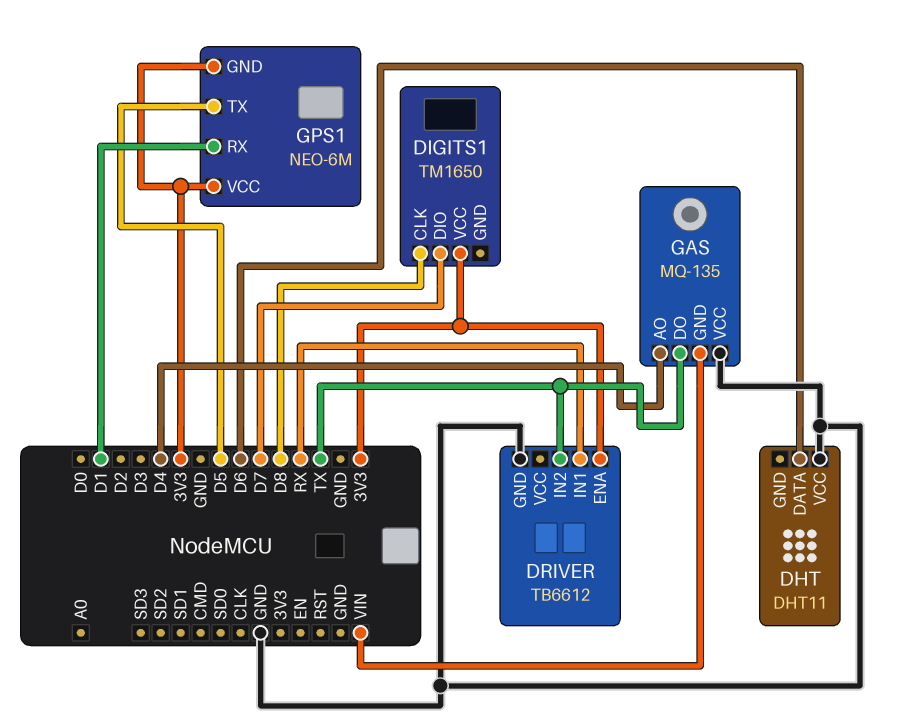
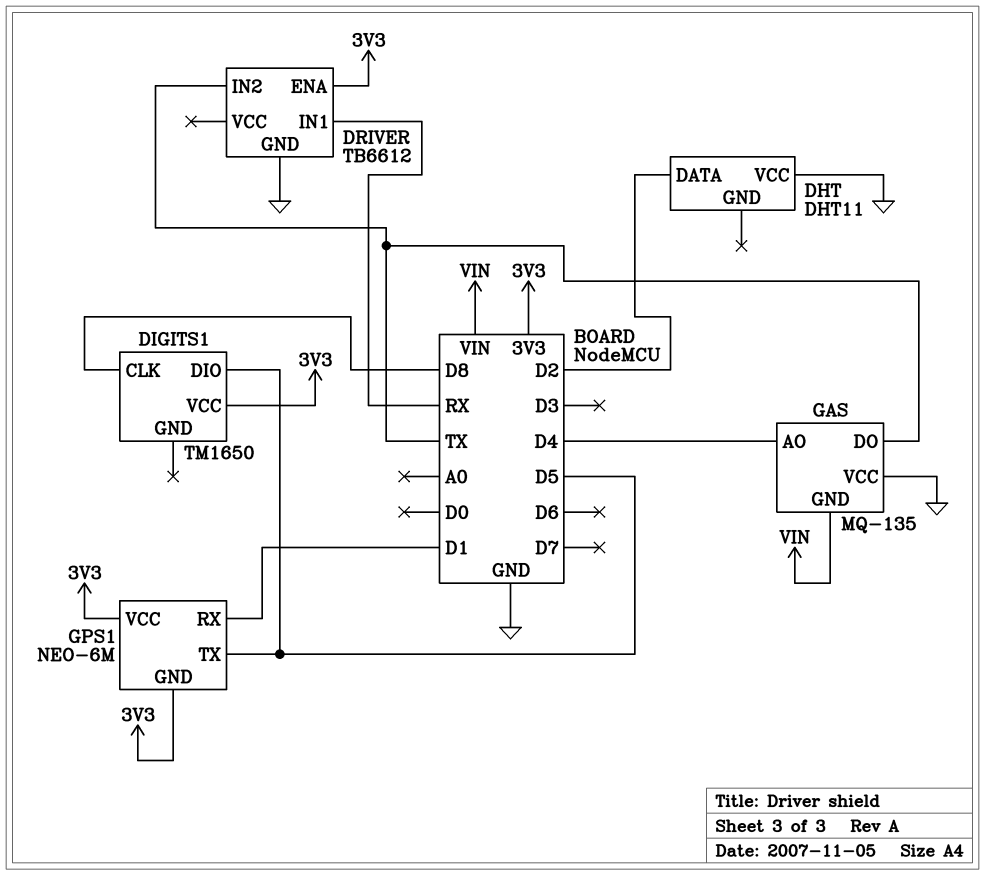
DHT pin DATA: D6 -> D2
DIGITS1 pin DIO: D7 -> D5

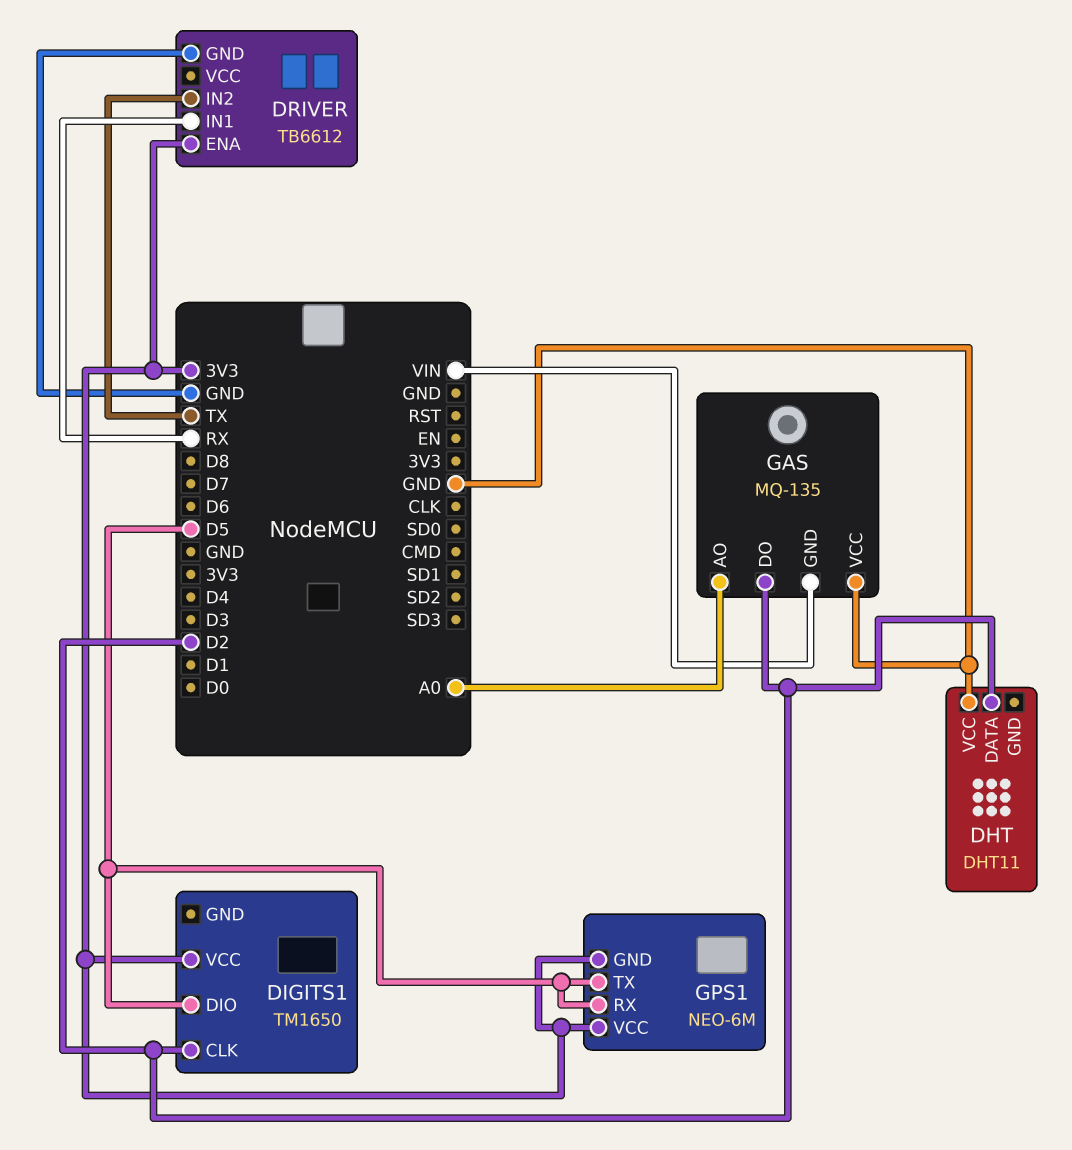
DIGITS1 pin CLK: D8 -> D2
GAS pin AO: D4 -> A0
GAS pin DO: TX -> D2
GPS1 pin RX: D1 -> D5

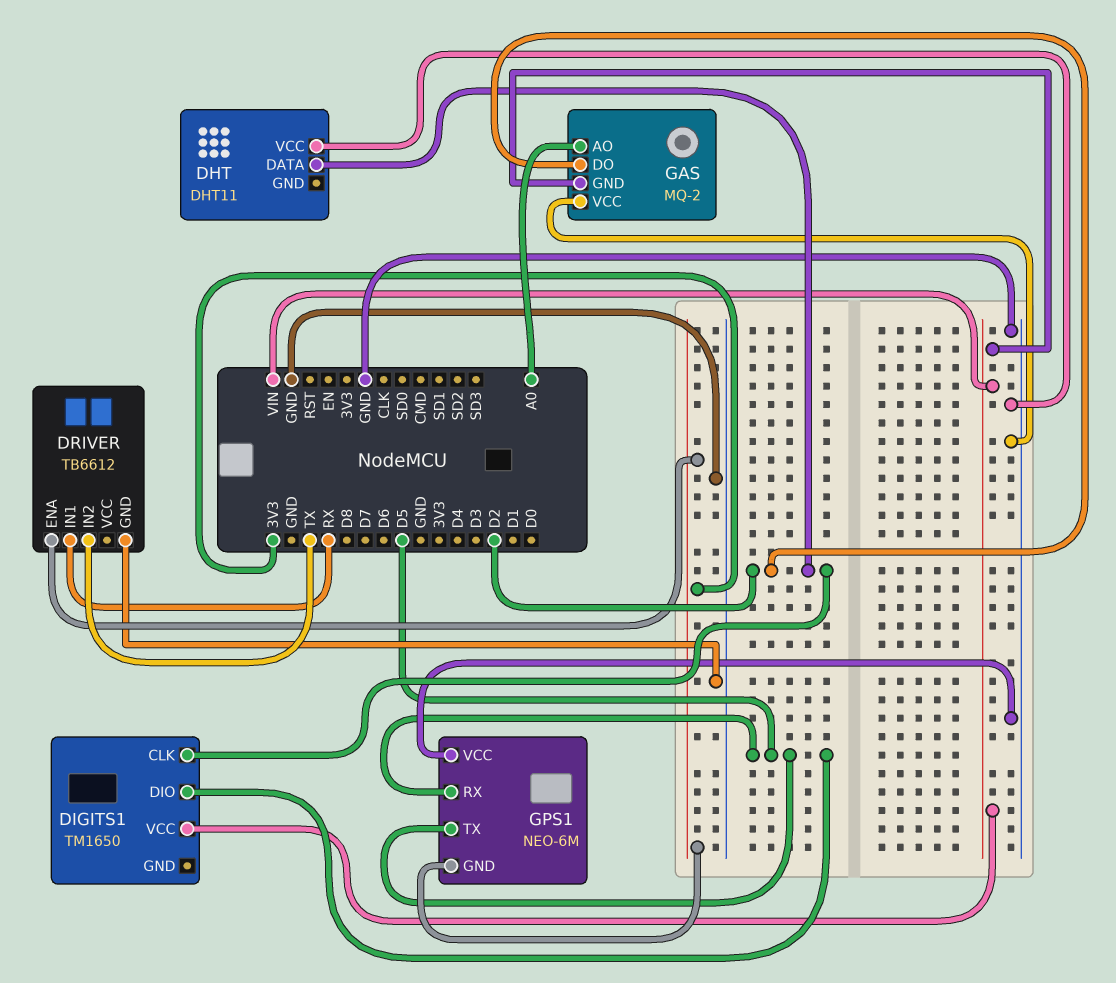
DIGITS1 pin VCC: 3V3 -> VIN
GAS: MQ-135 -> MQ-2
GPS1 pin VCC: 3V3 -> GND

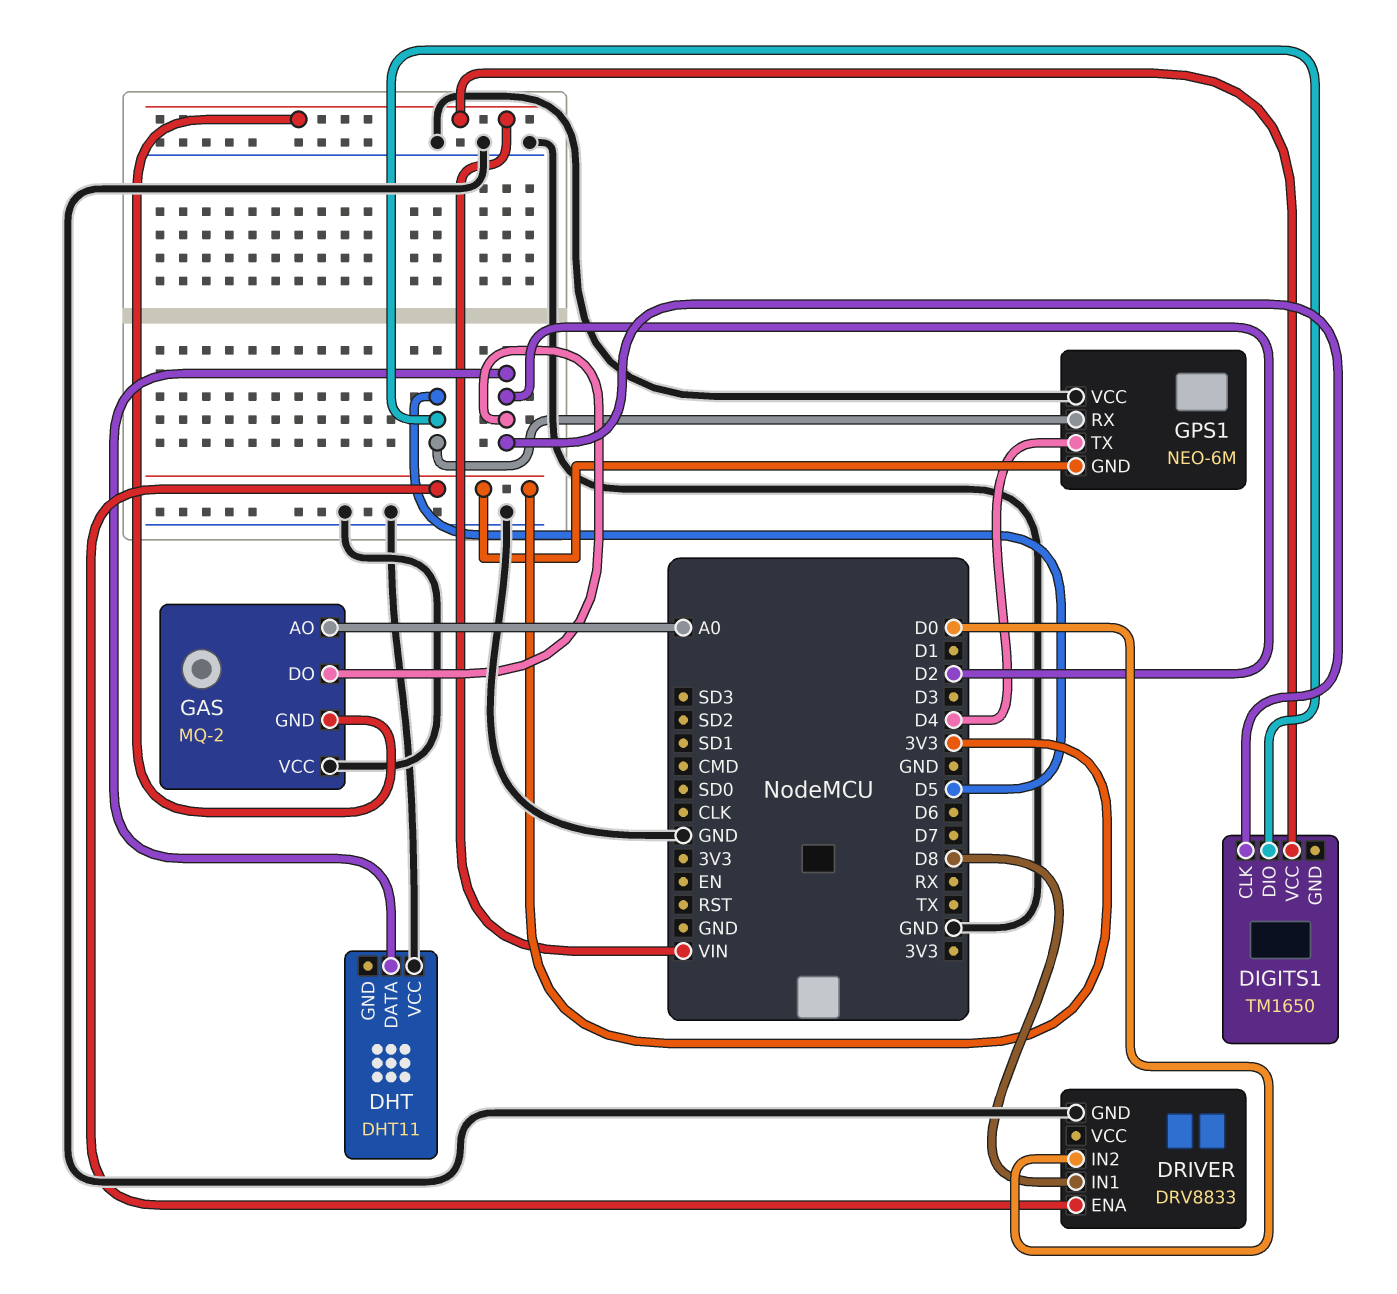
DRIVER: TB6612 -> DRV8833
DRIVER pin IN1: RX -> D8
DRIVER pin IN2: TX -> D0
GPS1 pin TX: D5 -> D4

